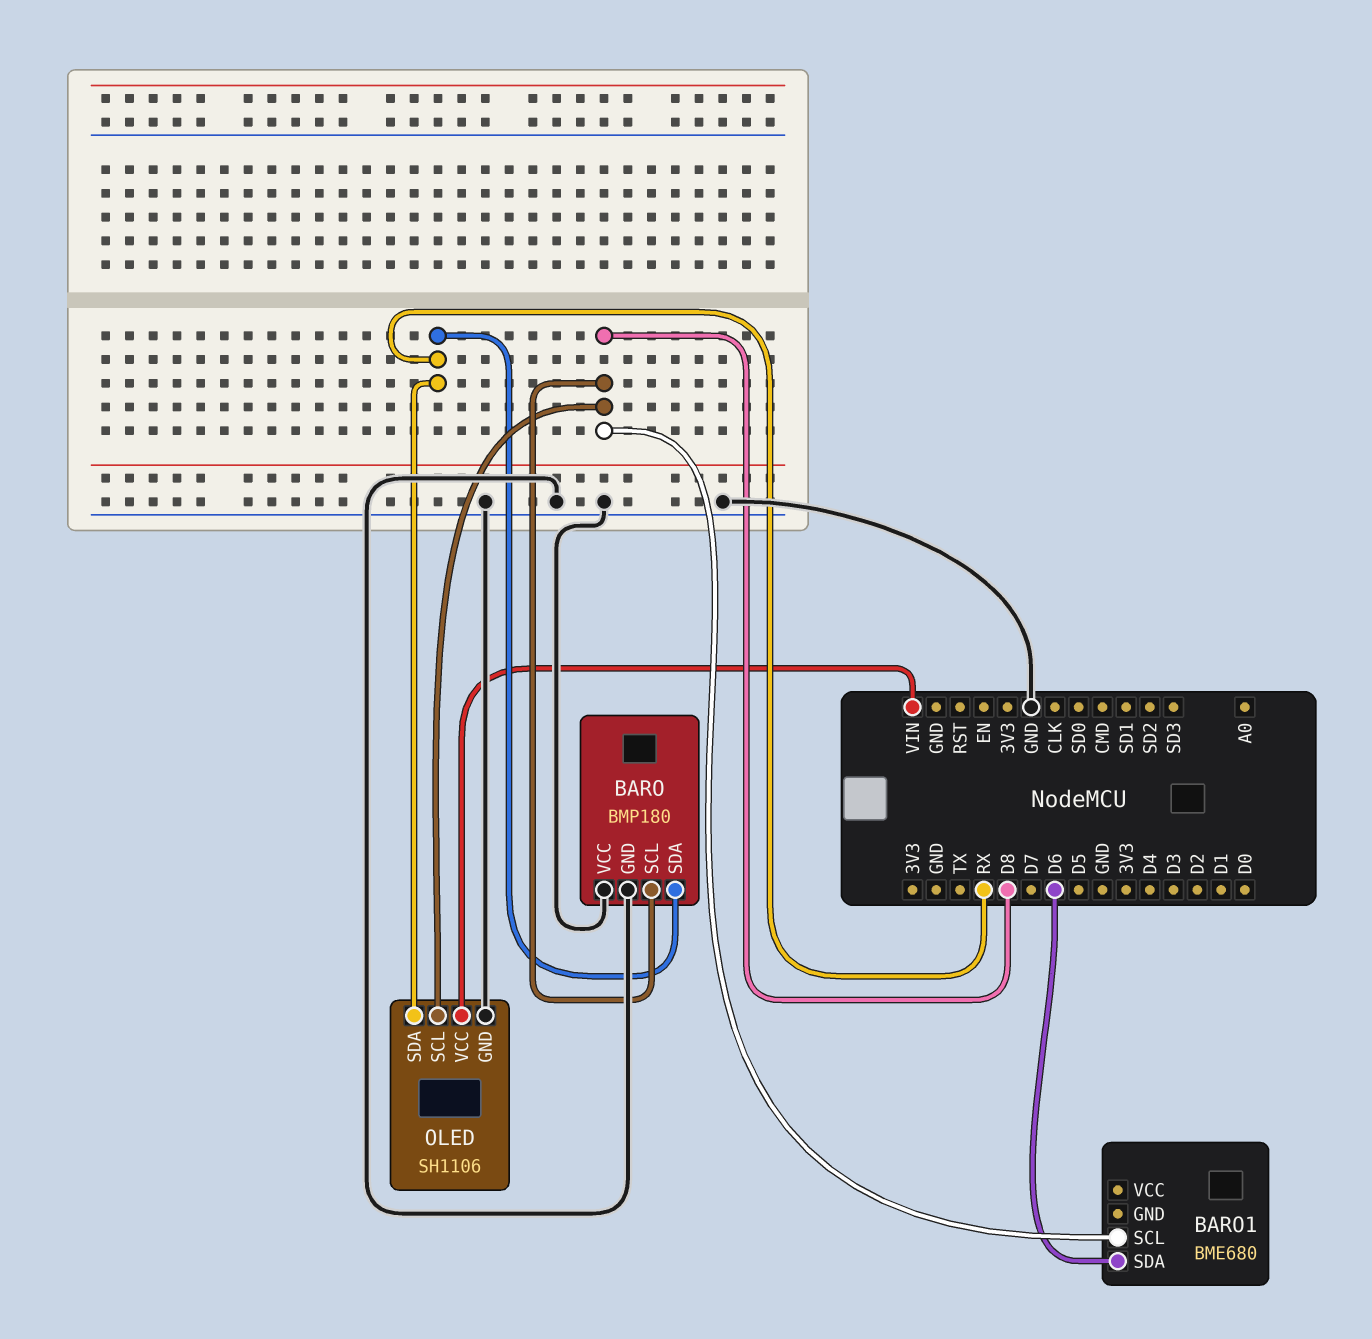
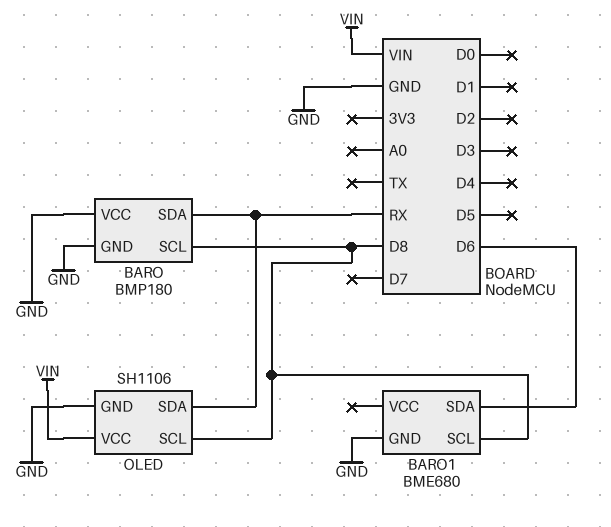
BARO1 pin GND: none -> GND

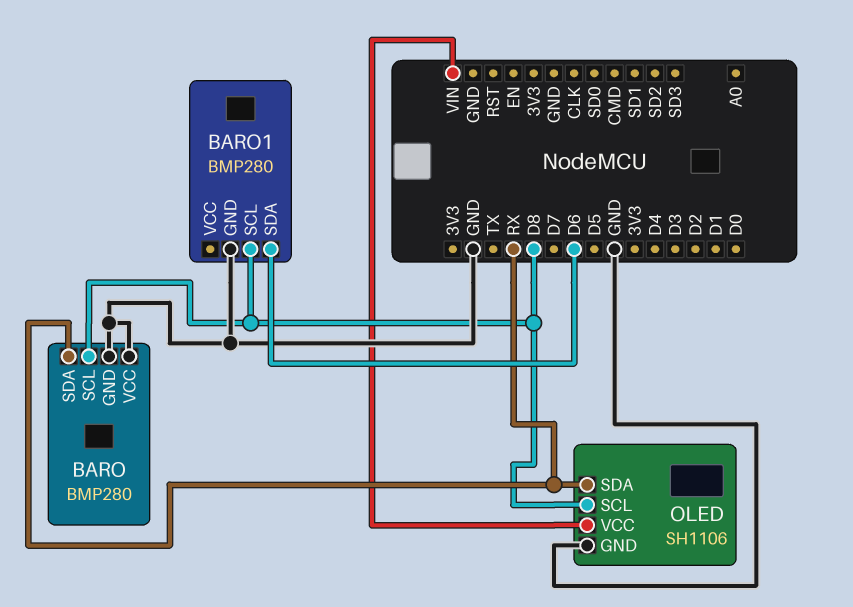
BARO: BMP180 -> BMP280
BARO1: BME680 -> BMP280

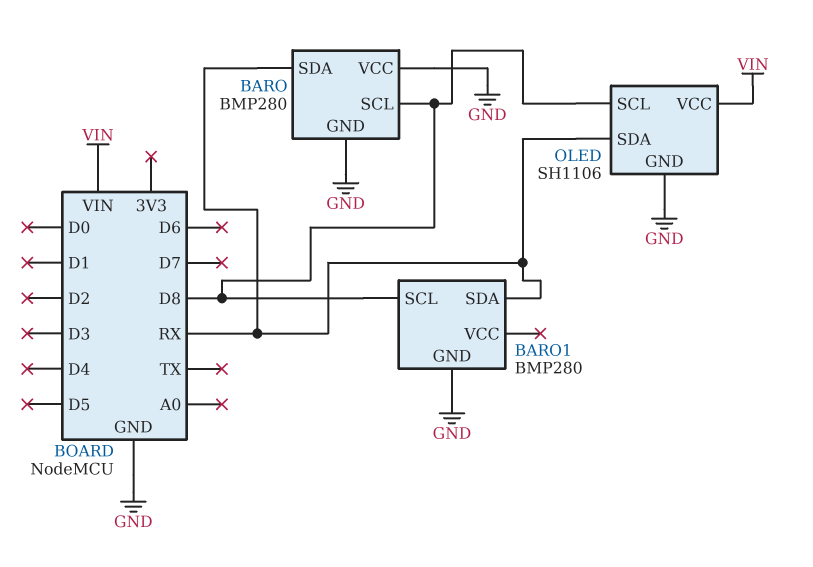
BARO1 pin SDA: D6 -> RX

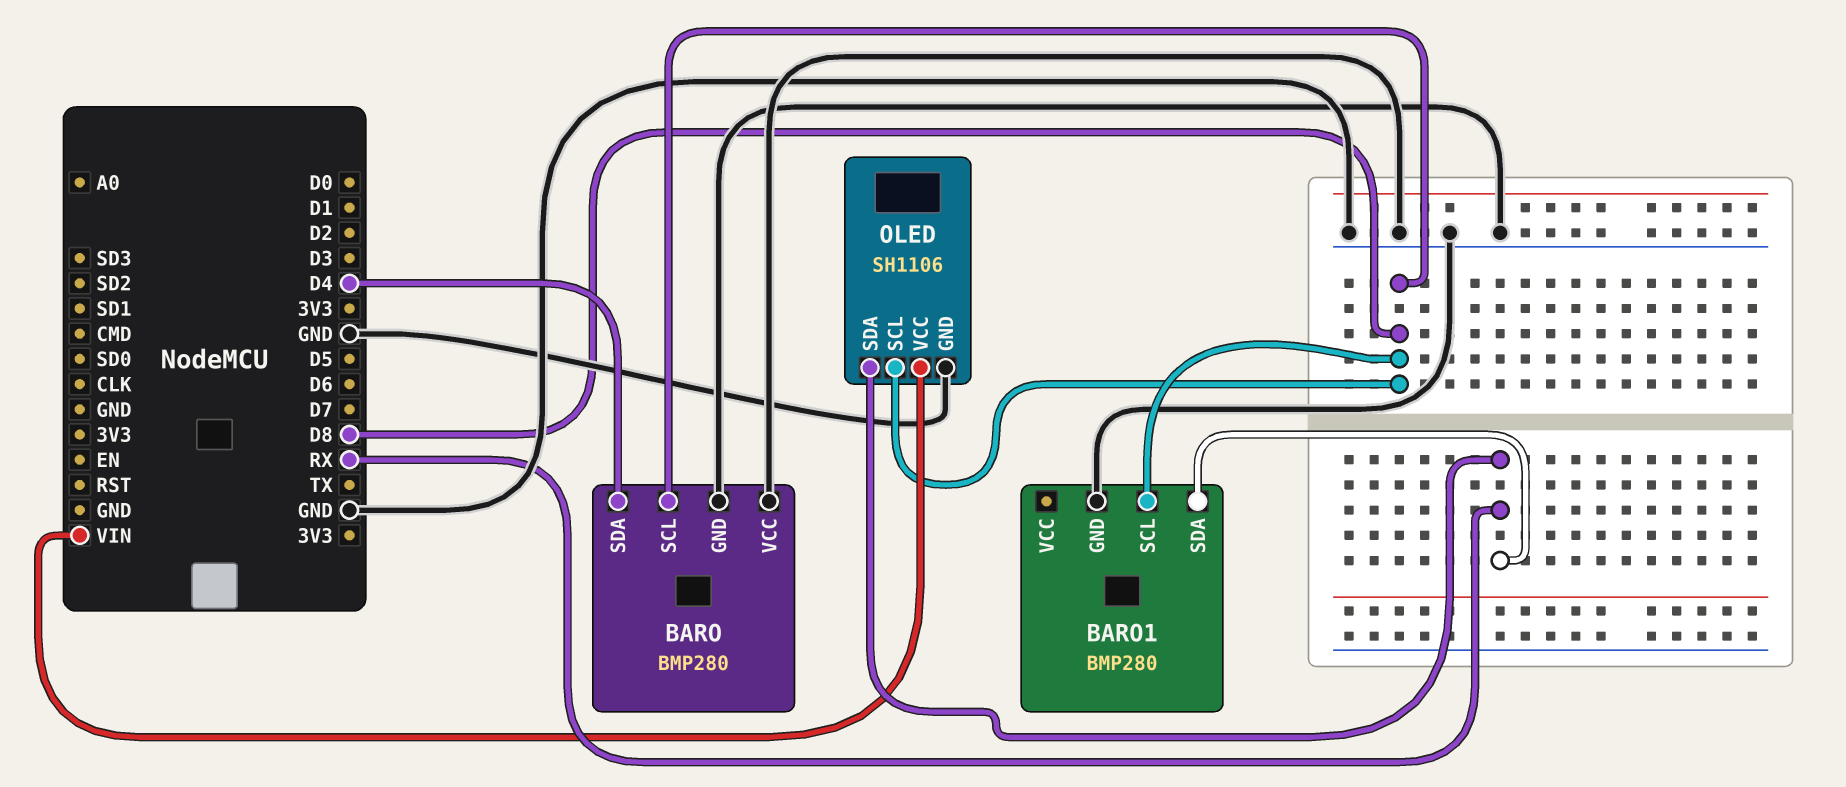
BARO pin SDA: RX -> D4

